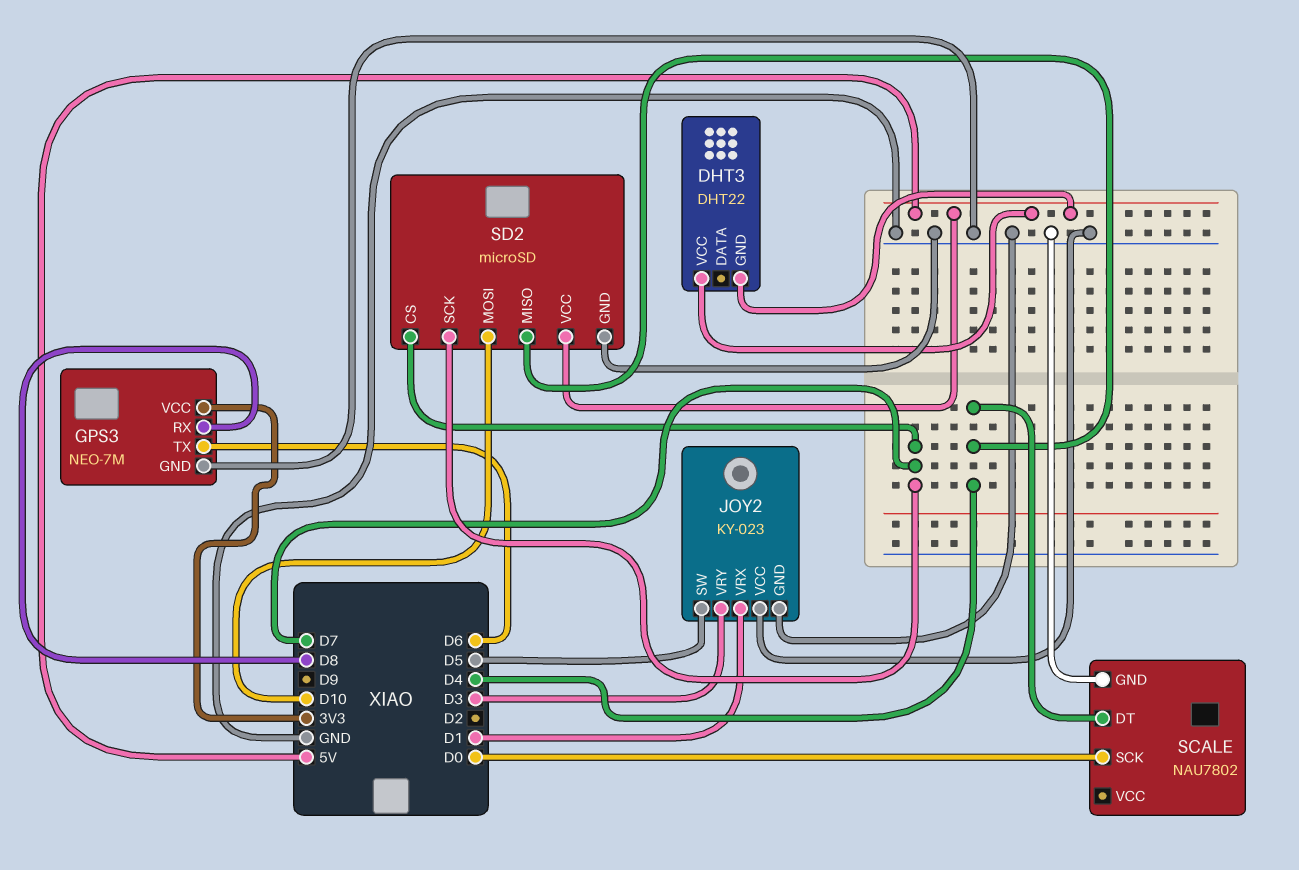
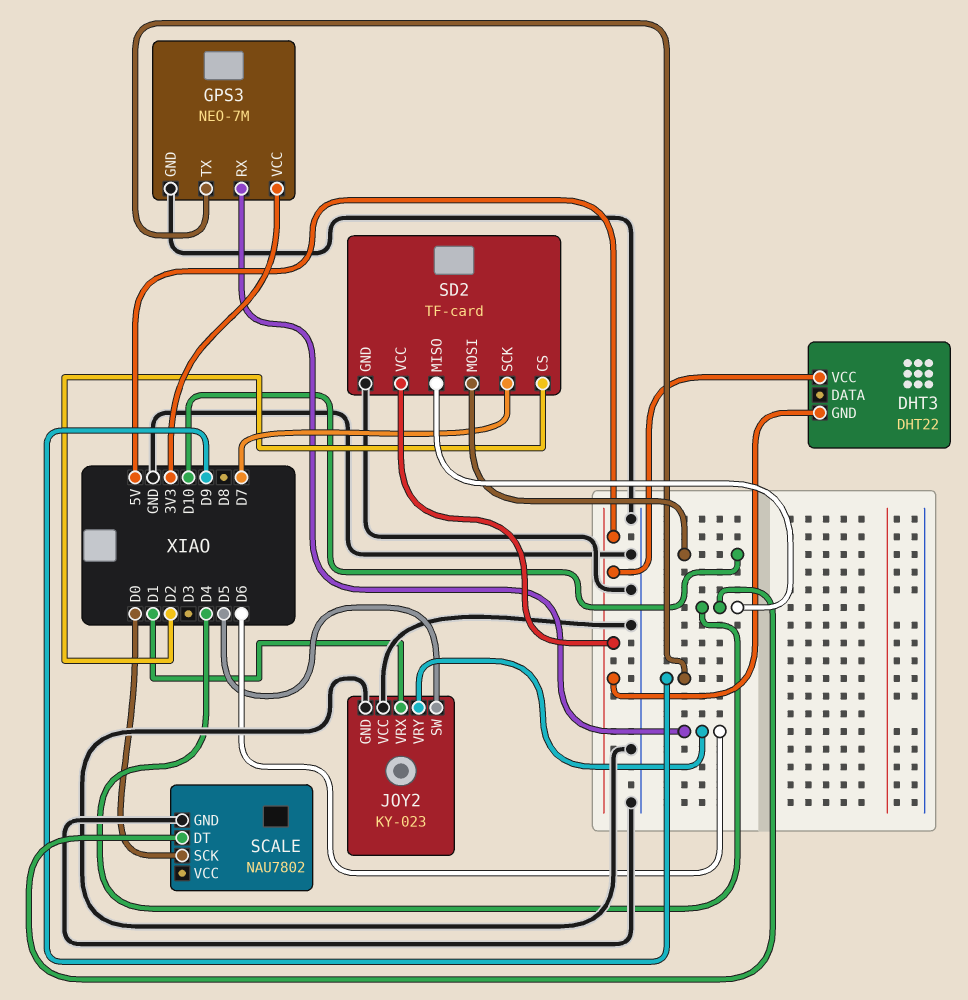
GPS3 pin RX: D8 -> D6
GPS3 pin TX: D6 -> D9
JOY2 pin VRY: D3 -> D6
SD2: microSD -> TF-card
SD2 pin CS: D7 -> D2

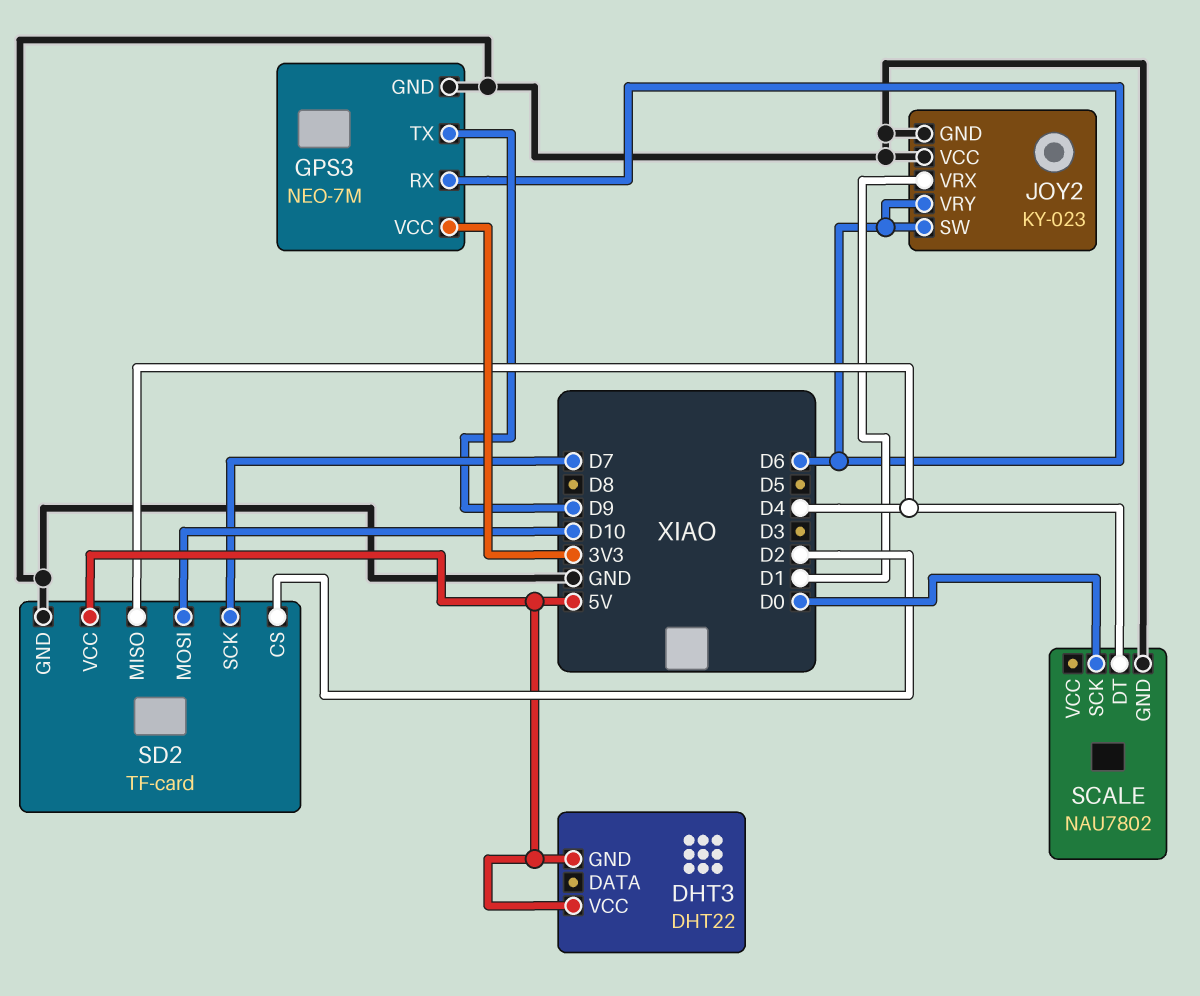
JOY2 pin SW: D5 -> D6

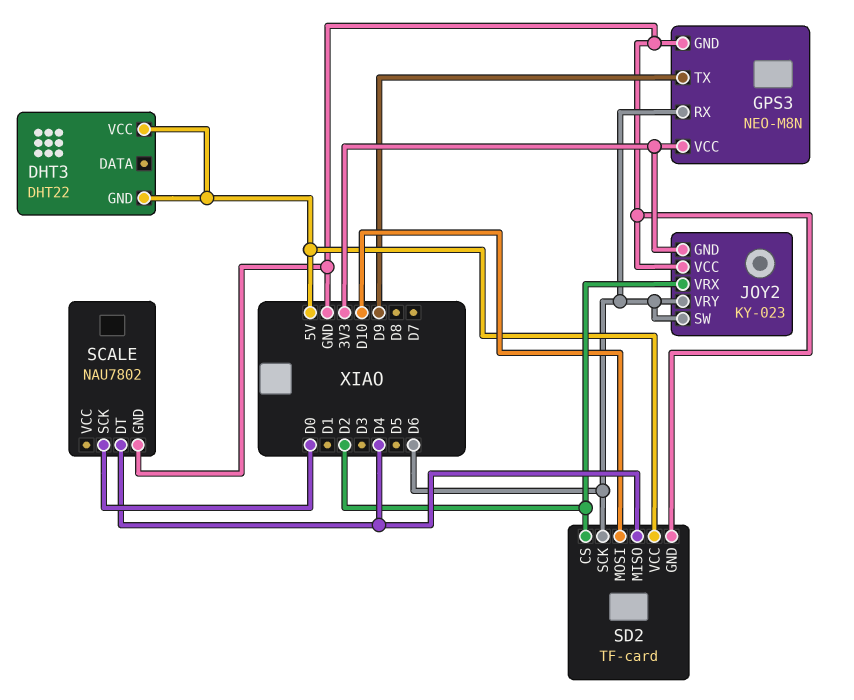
GPS3: NEO-7M -> NEO-M8N
JOY2 pin GND: GND -> 3V3
JOY2 pin VRX: D1 -> D2
SD2 pin SCK: D7 -> D6

